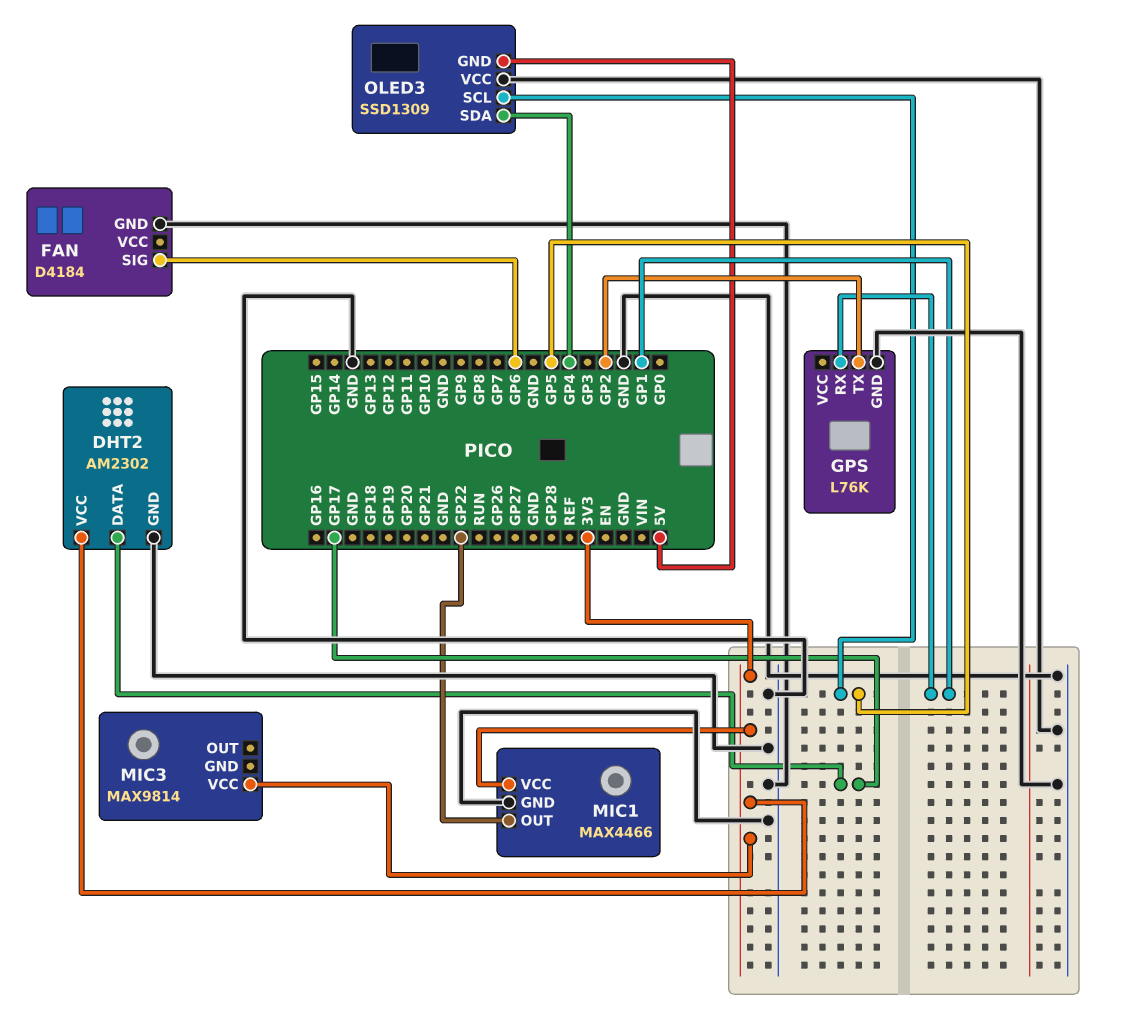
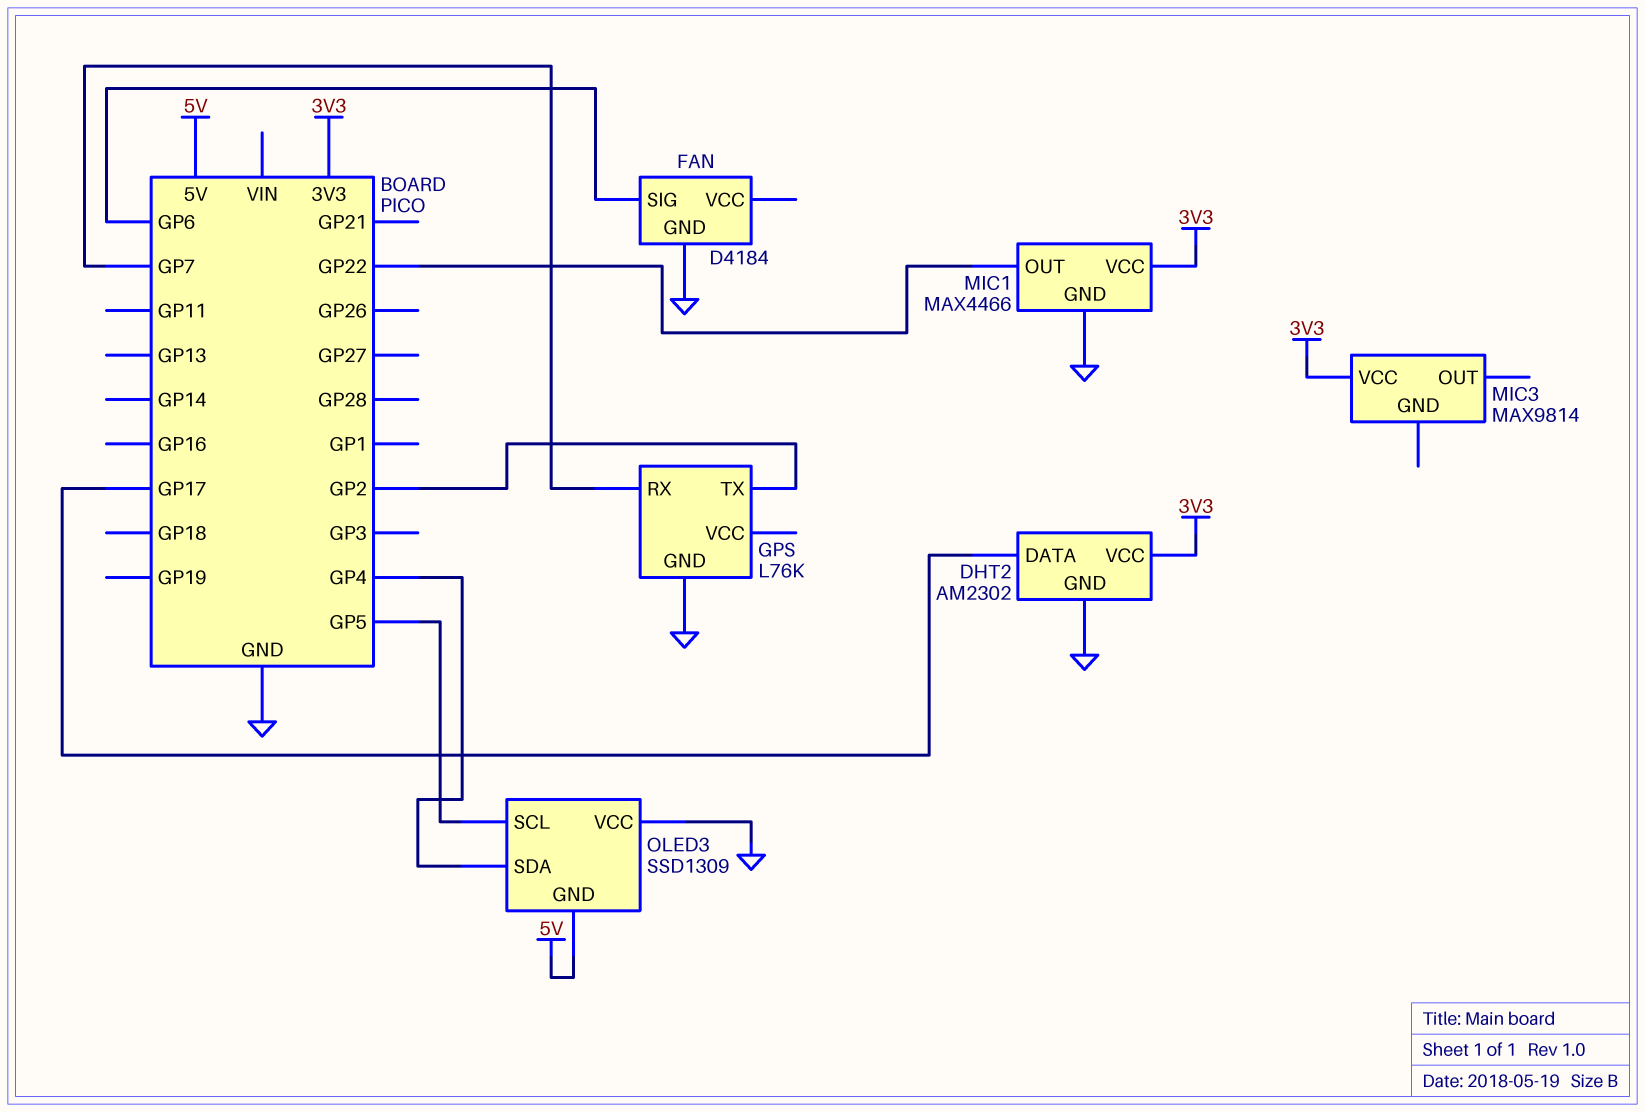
GPS pin RX: GP1 -> GP7

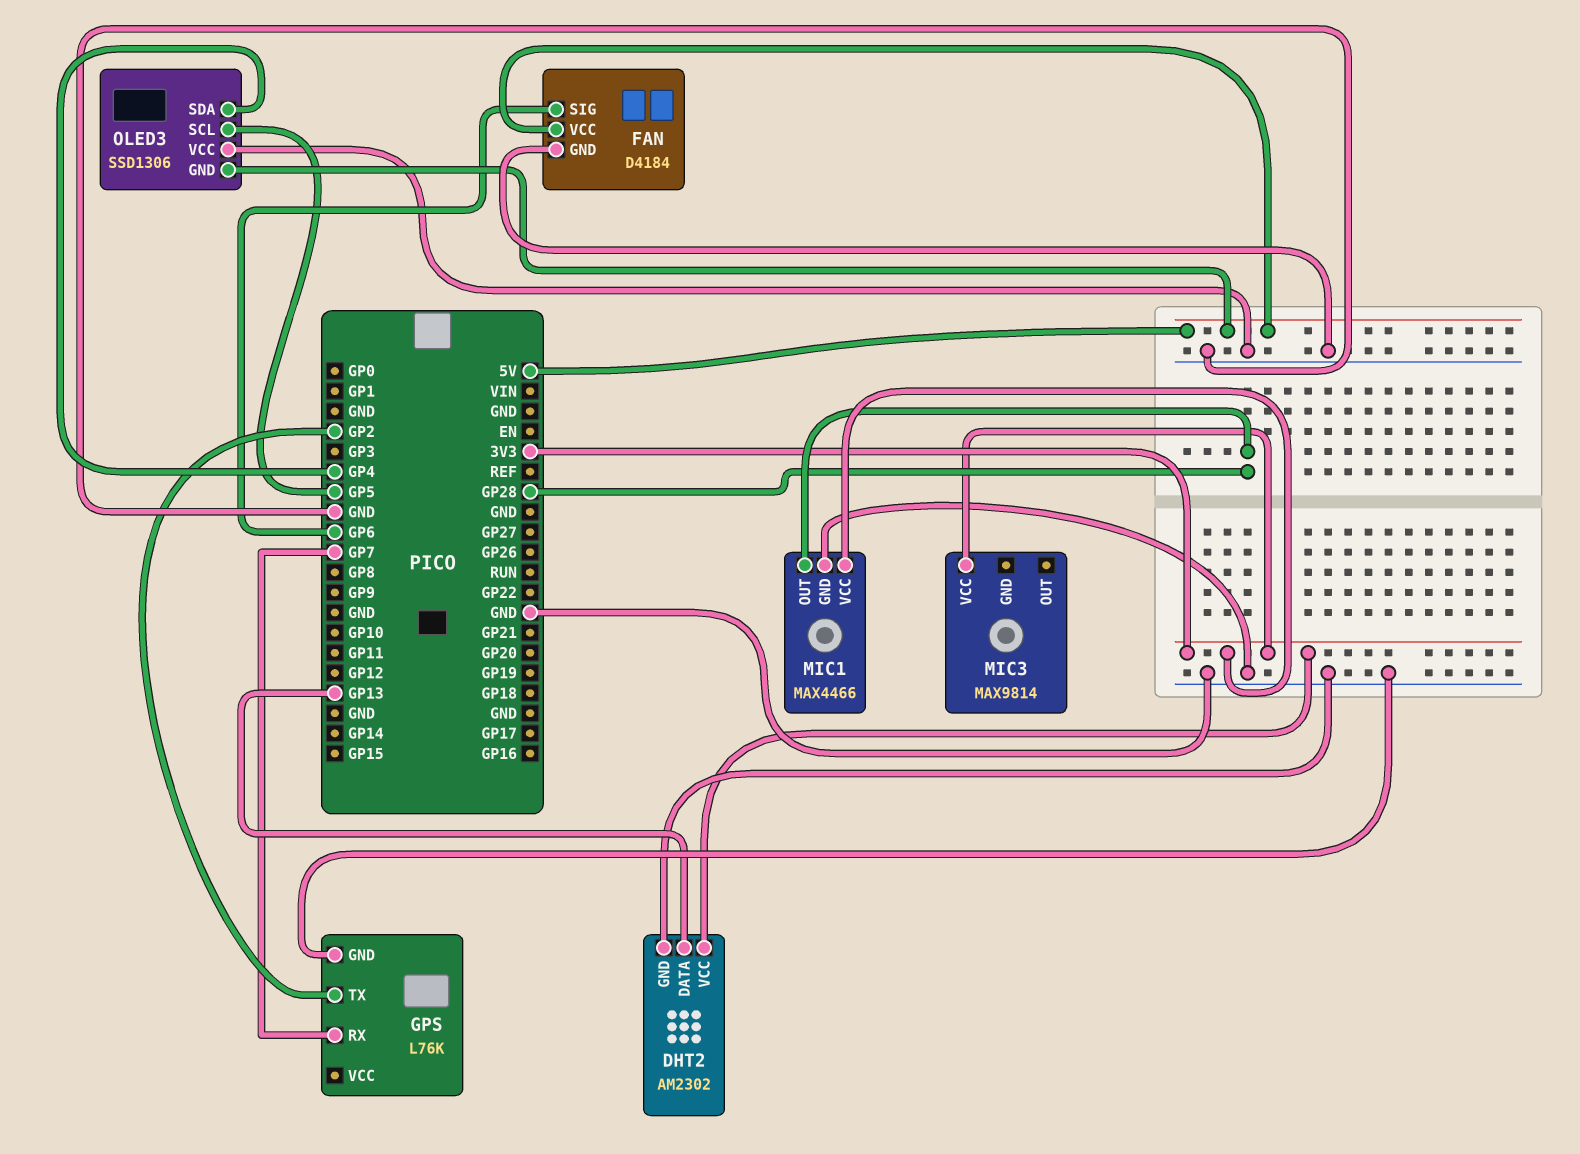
DHT2 pin DATA: GP17 -> GP13
FAN pin VCC: none -> 5V
MIC1 pin OUT: GP22 -> GP28
OLED3: SSD1309 -> SSD1306

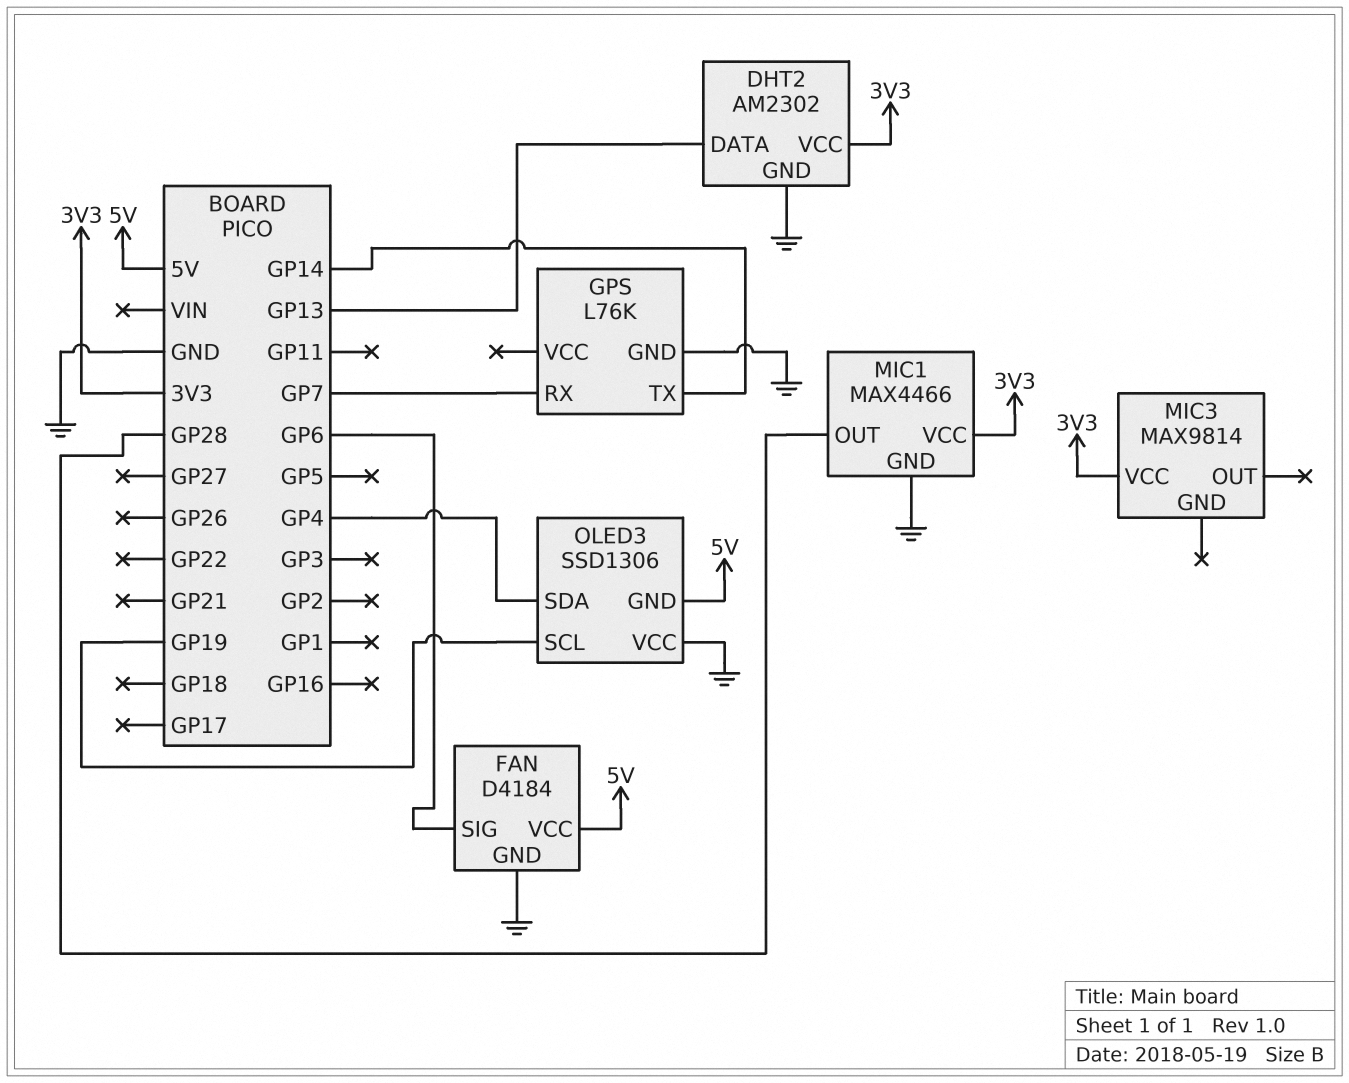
GPS pin TX: GP2 -> GP14
OLED3 pin SCL: GP5 -> GP19

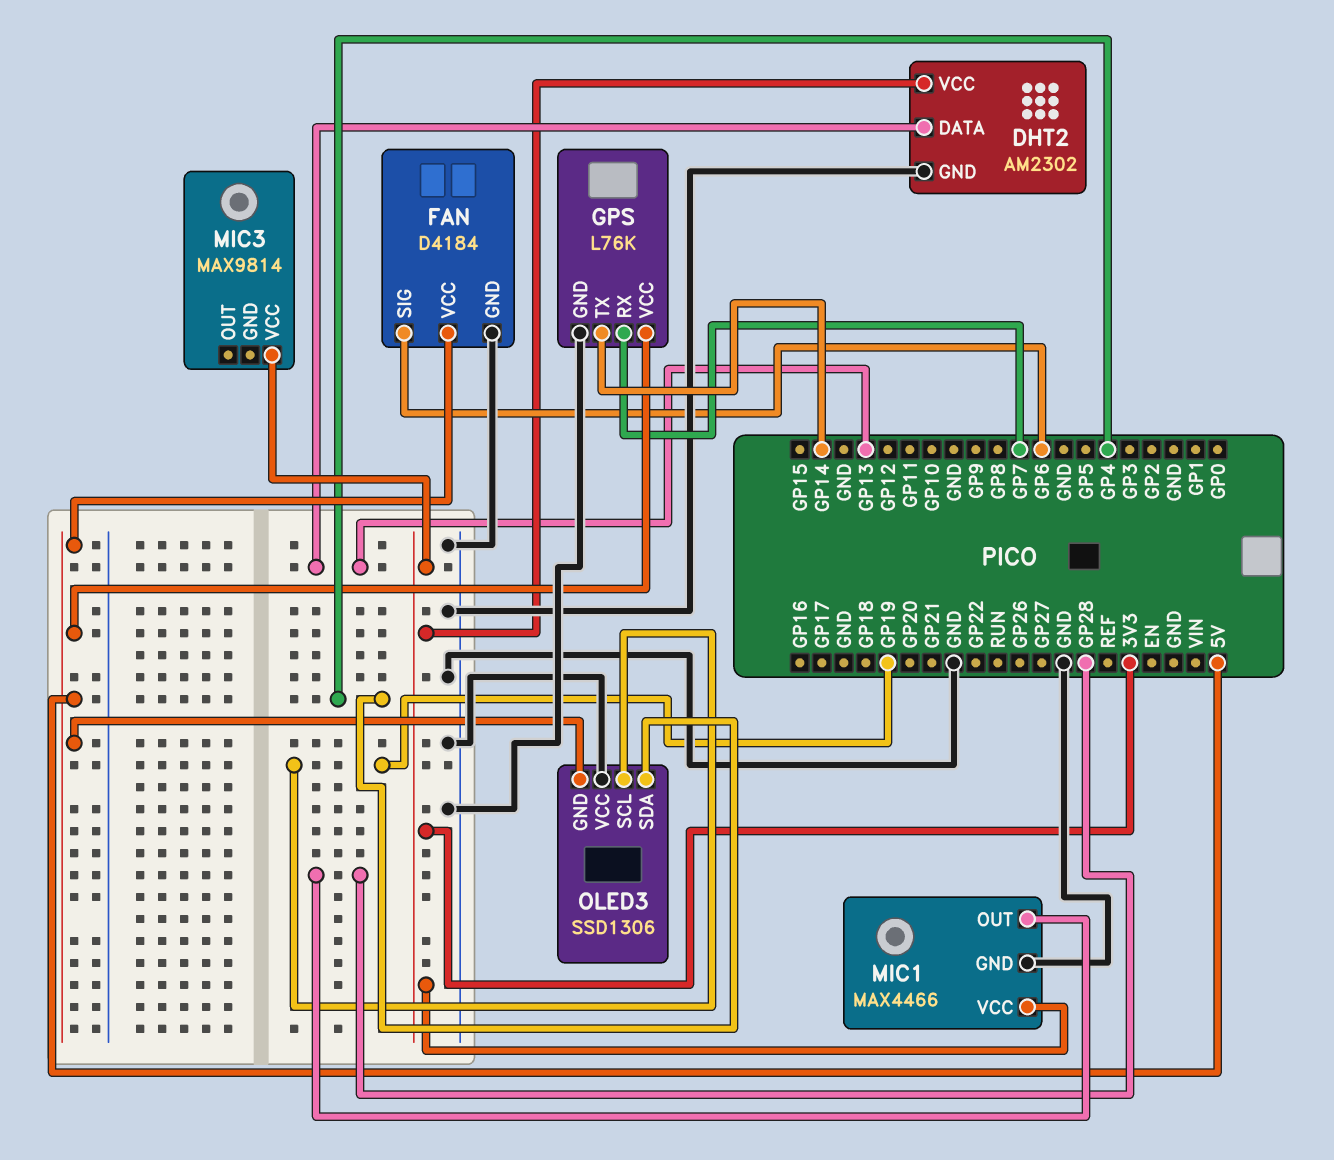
GPS pin VCC: none -> 5V

